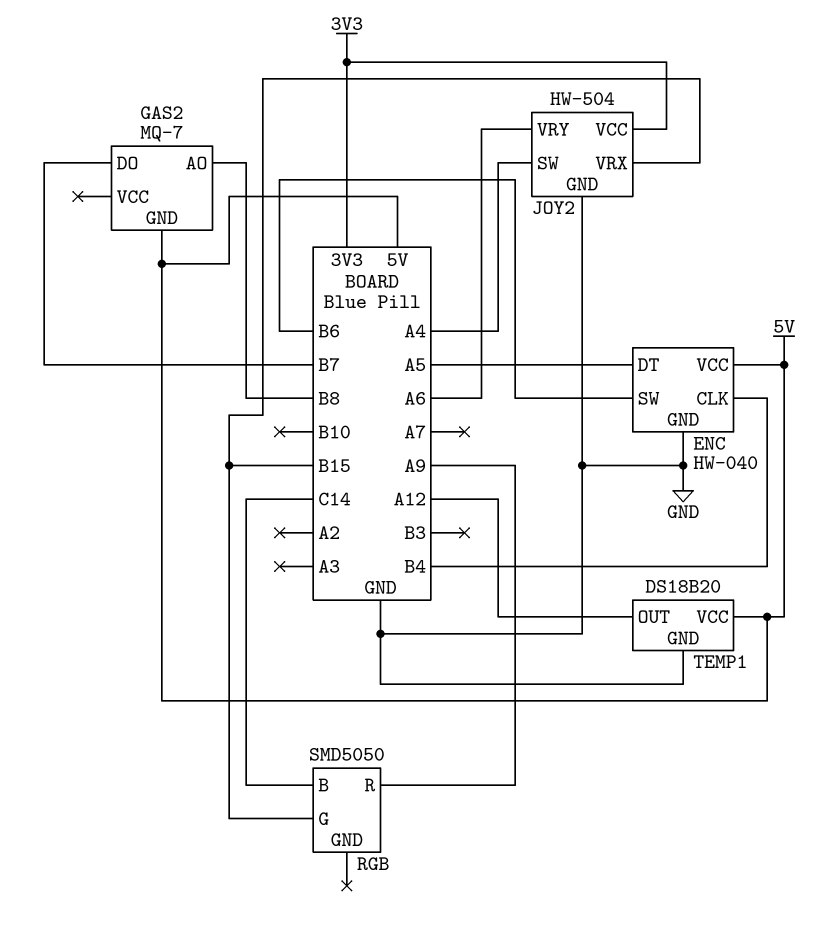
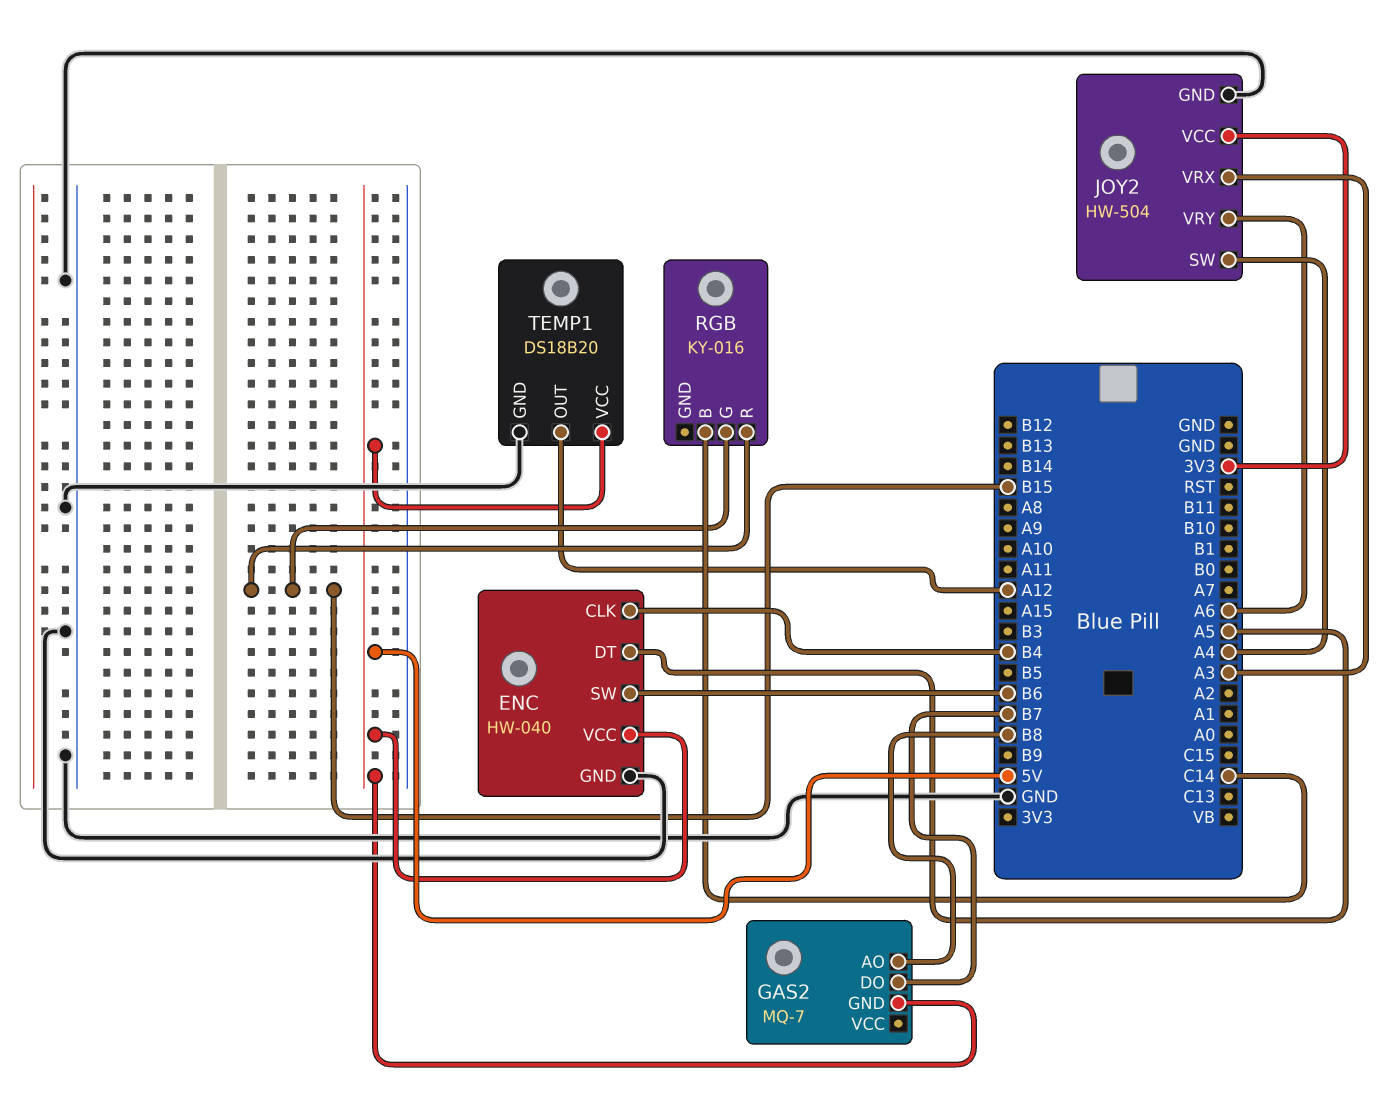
JOY2 pin VRX: B15 -> A3
RGB: SMD5050 -> KY-016
RGB pin R: A9 -> B15

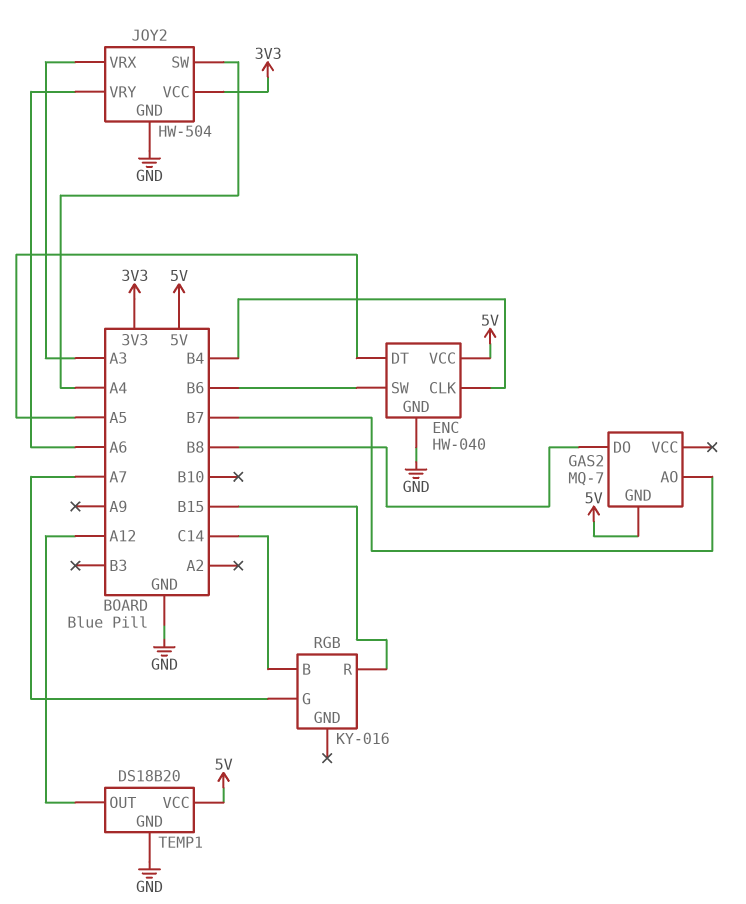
GAS2 pin AO: B8 -> B7
GAS2 pin DO: B7 -> B8
RGB pin G: B15 -> A7

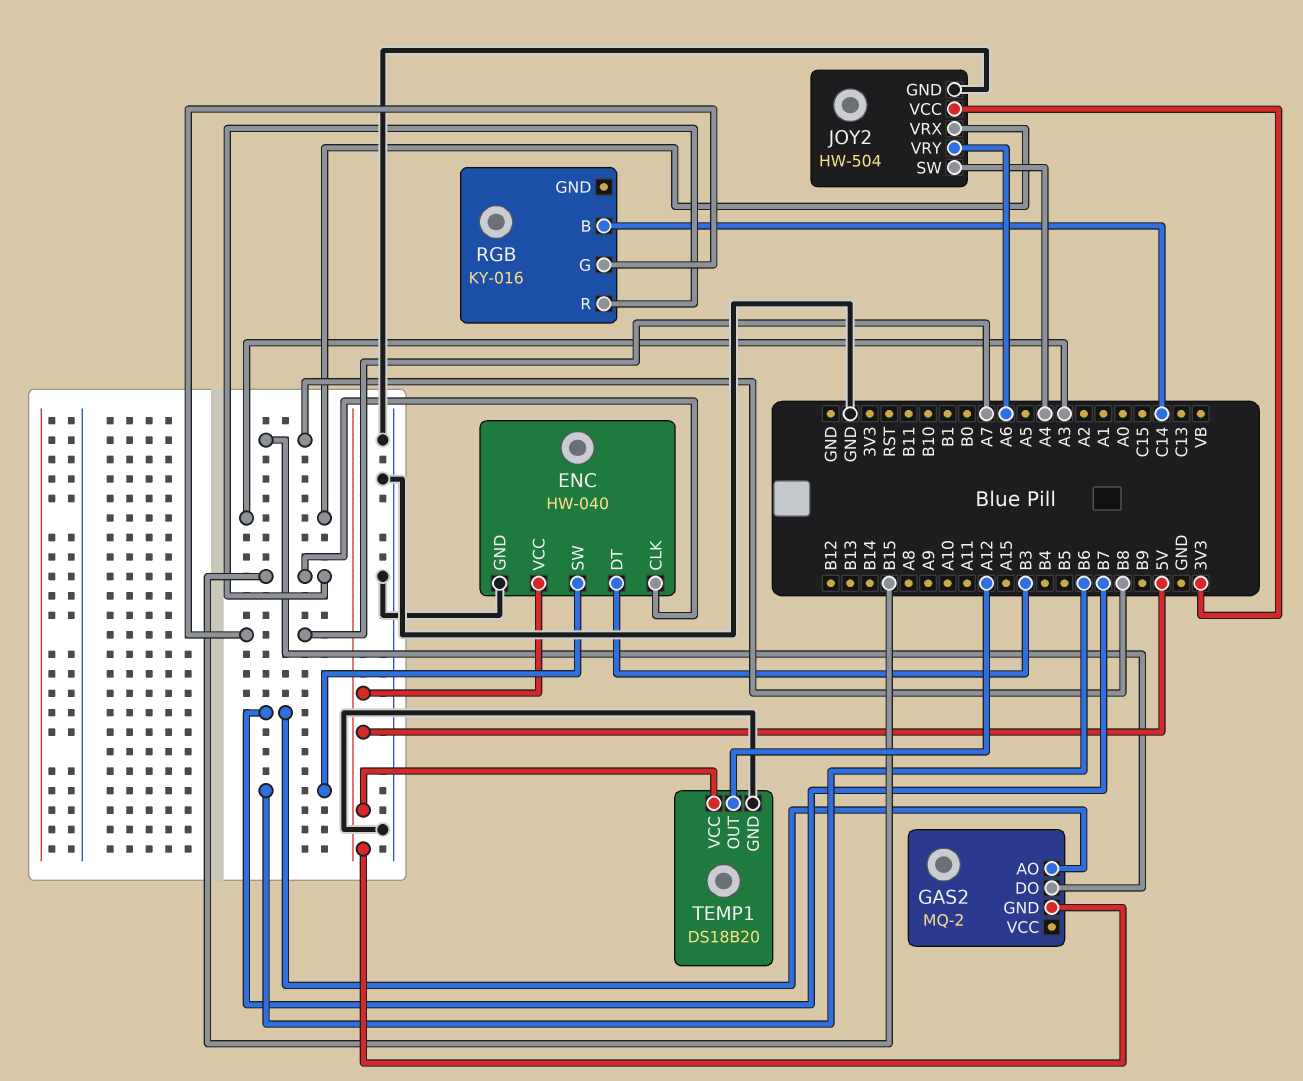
ENC pin CLK: B4 -> B15
ENC pin DT: A5 -> B3
GAS2: MQ-7 -> MQ-2

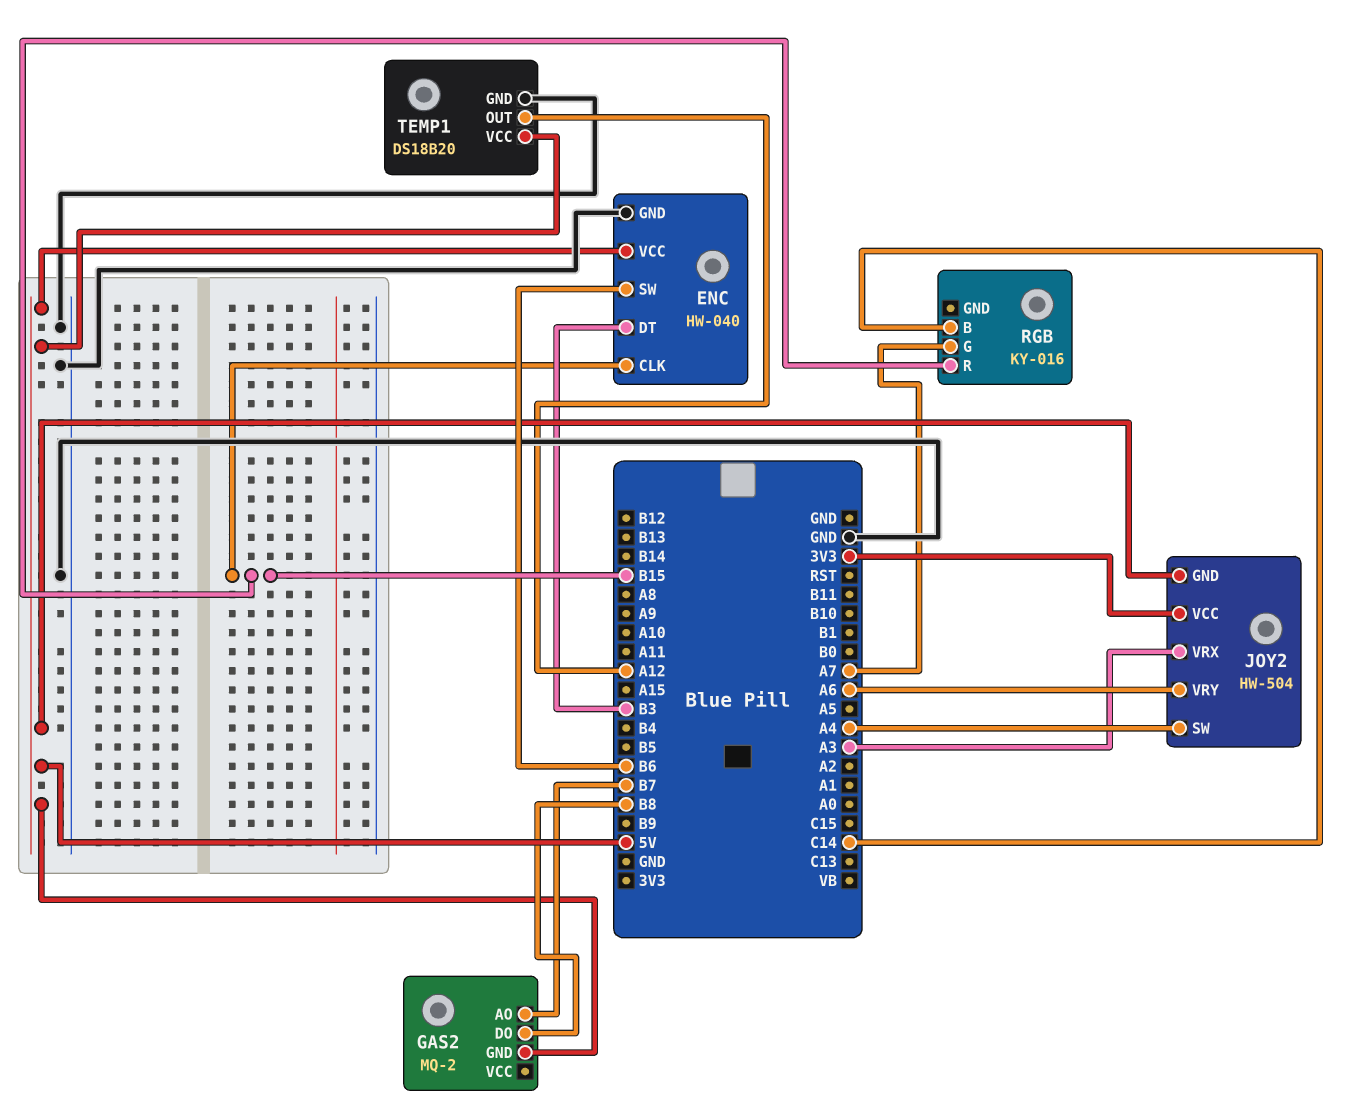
JOY2 pin GND: GND -> 5V

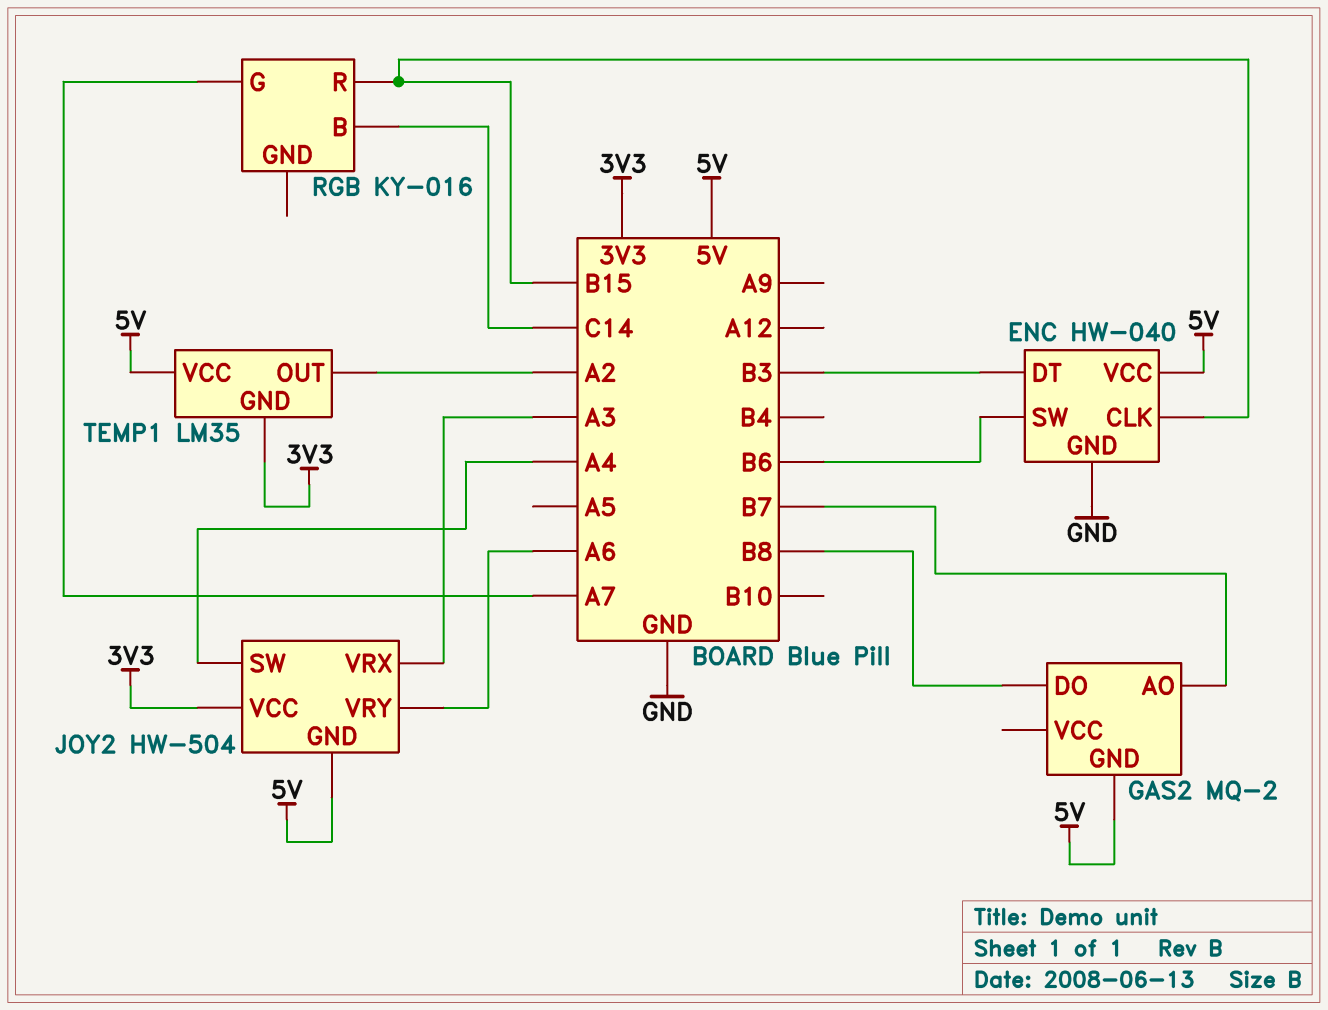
TEMP1: DS18B20 -> LM35
TEMP1 pin GND: GND -> 3V3
TEMP1 pin OUT: A12 -> A2

